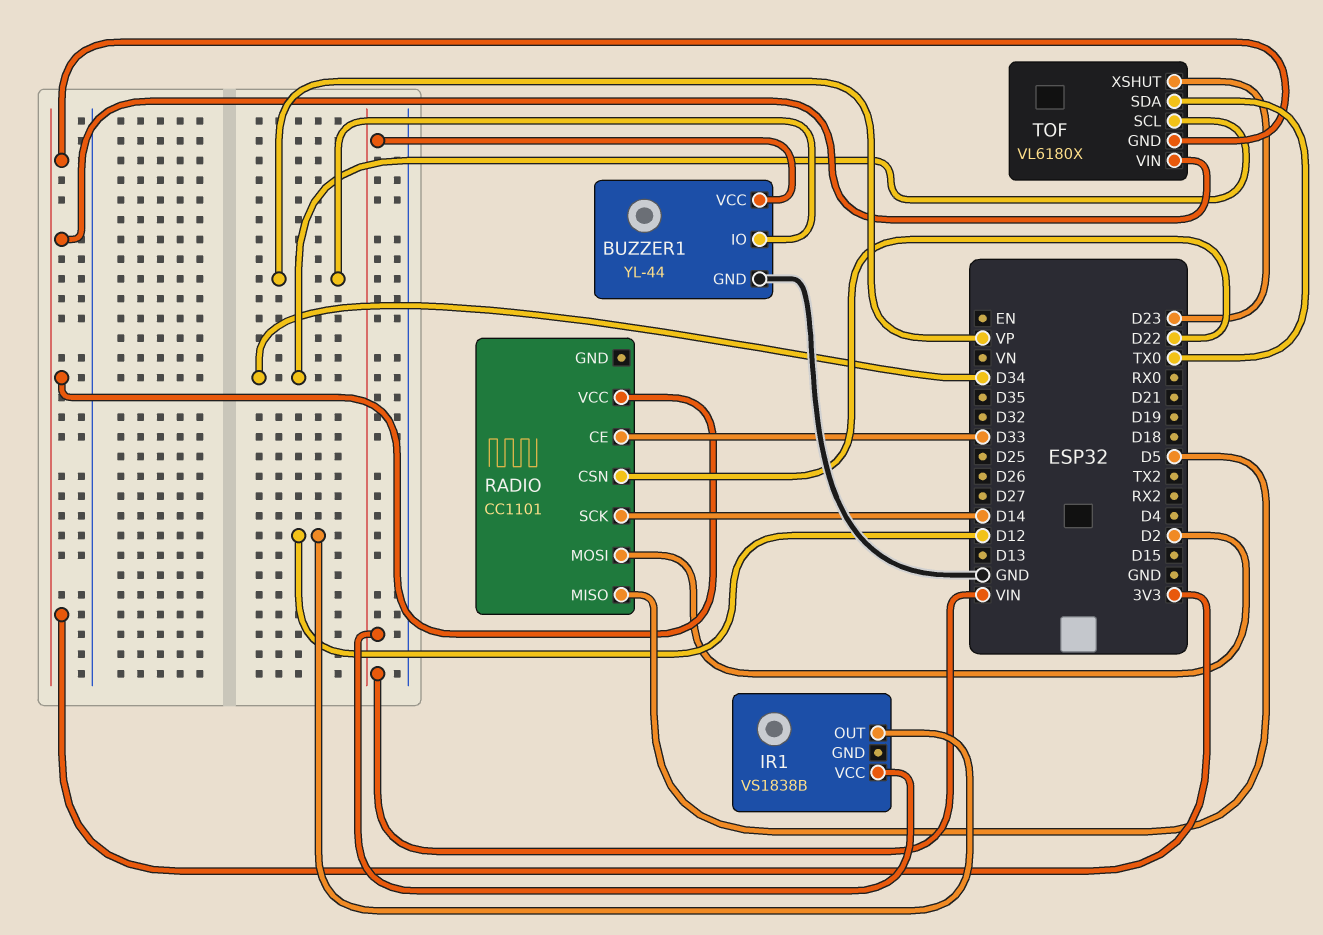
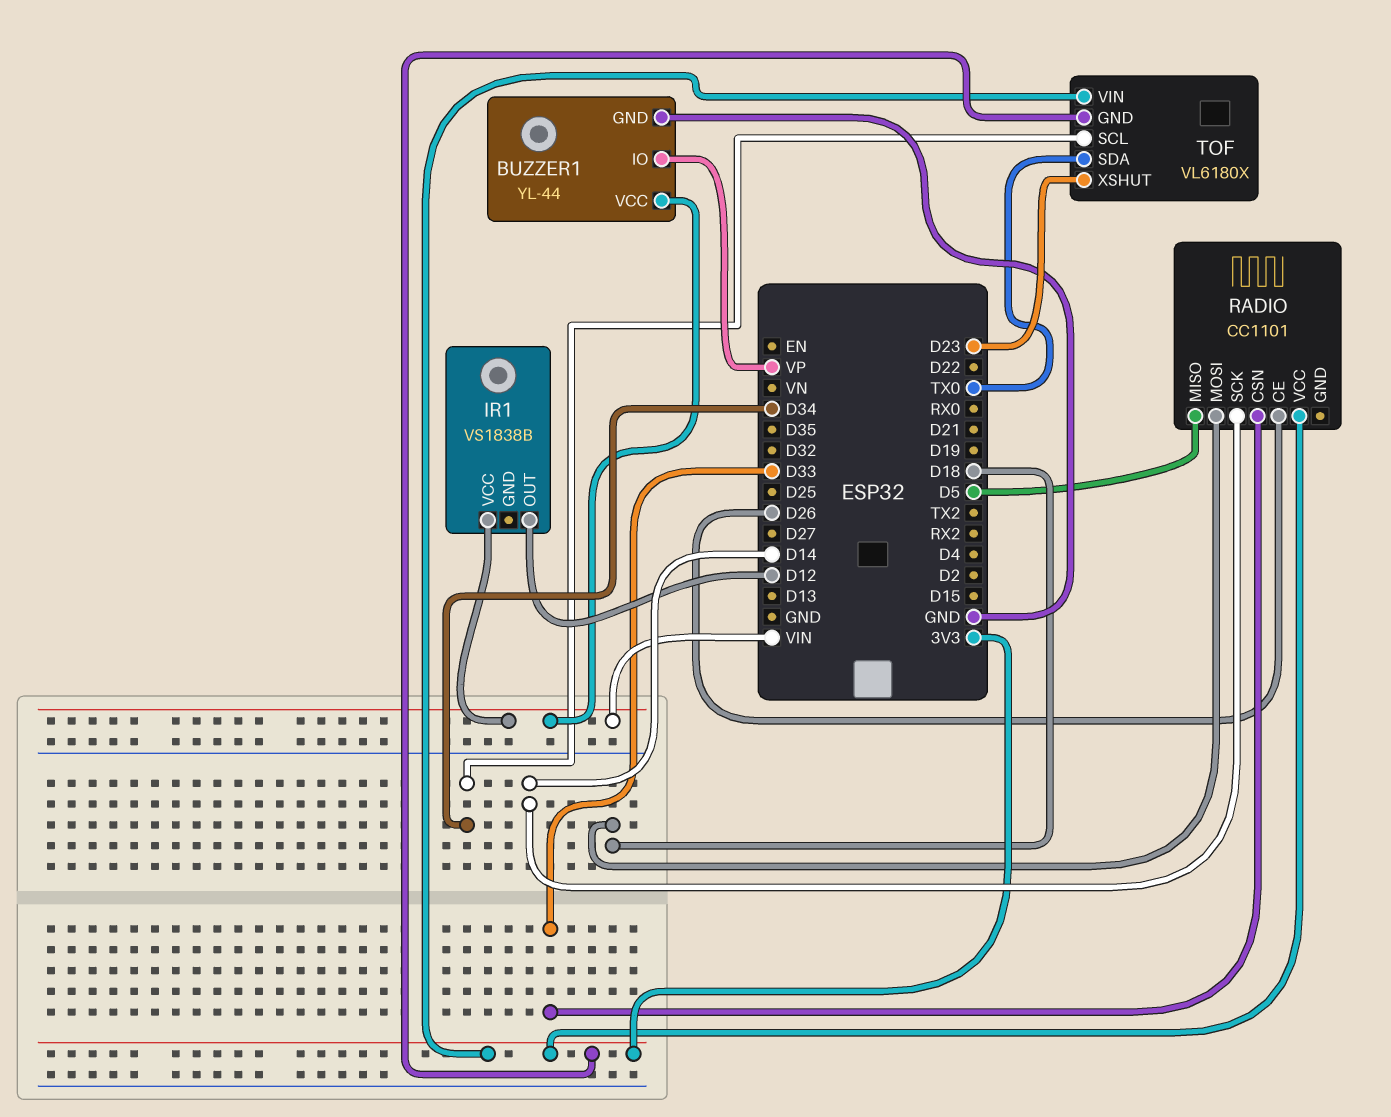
RADIO pin CE: D33 -> D26
RADIO pin CSN: D22 -> D33
RADIO pin MOSI: D2 -> D18

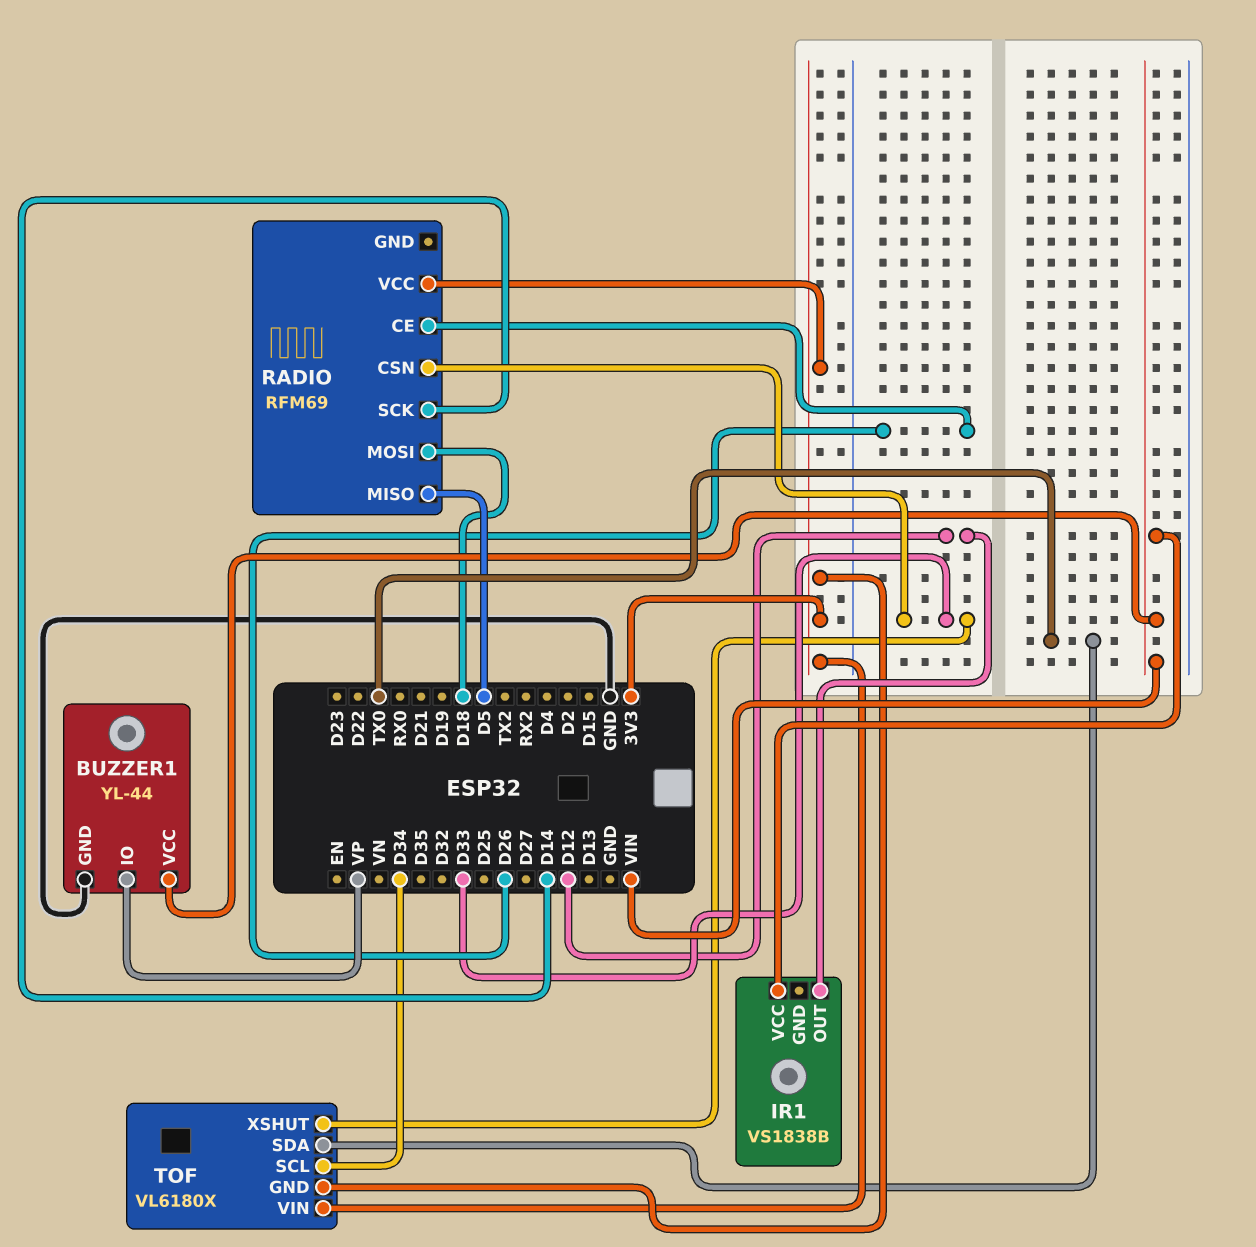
RADIO: CC1101 -> RFM69
TOF pin XSHUT: D23 -> D33

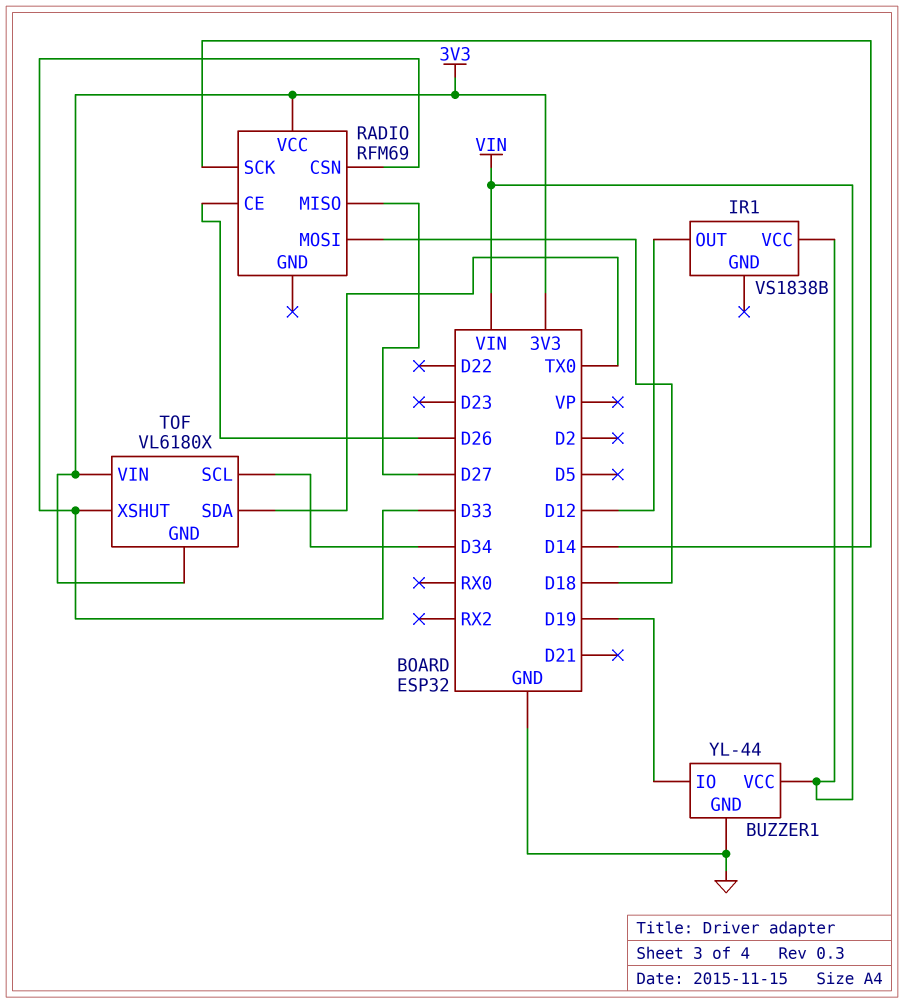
BUZZER1 pin IO: VP -> D19
RADIO pin MISO: D5 -> D27

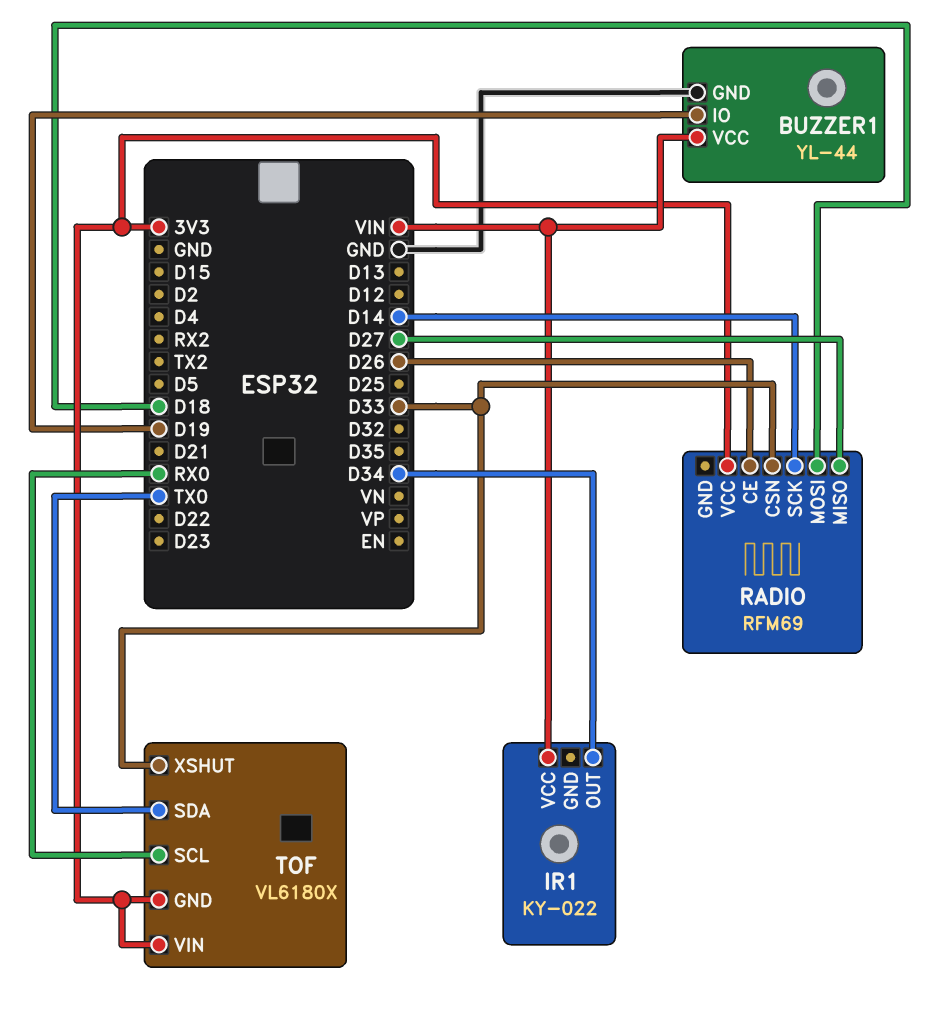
IR1: VS1838B -> KY-022
IR1 pin OUT: D12 -> D34
TOF pin SCL: D34 -> RX0

